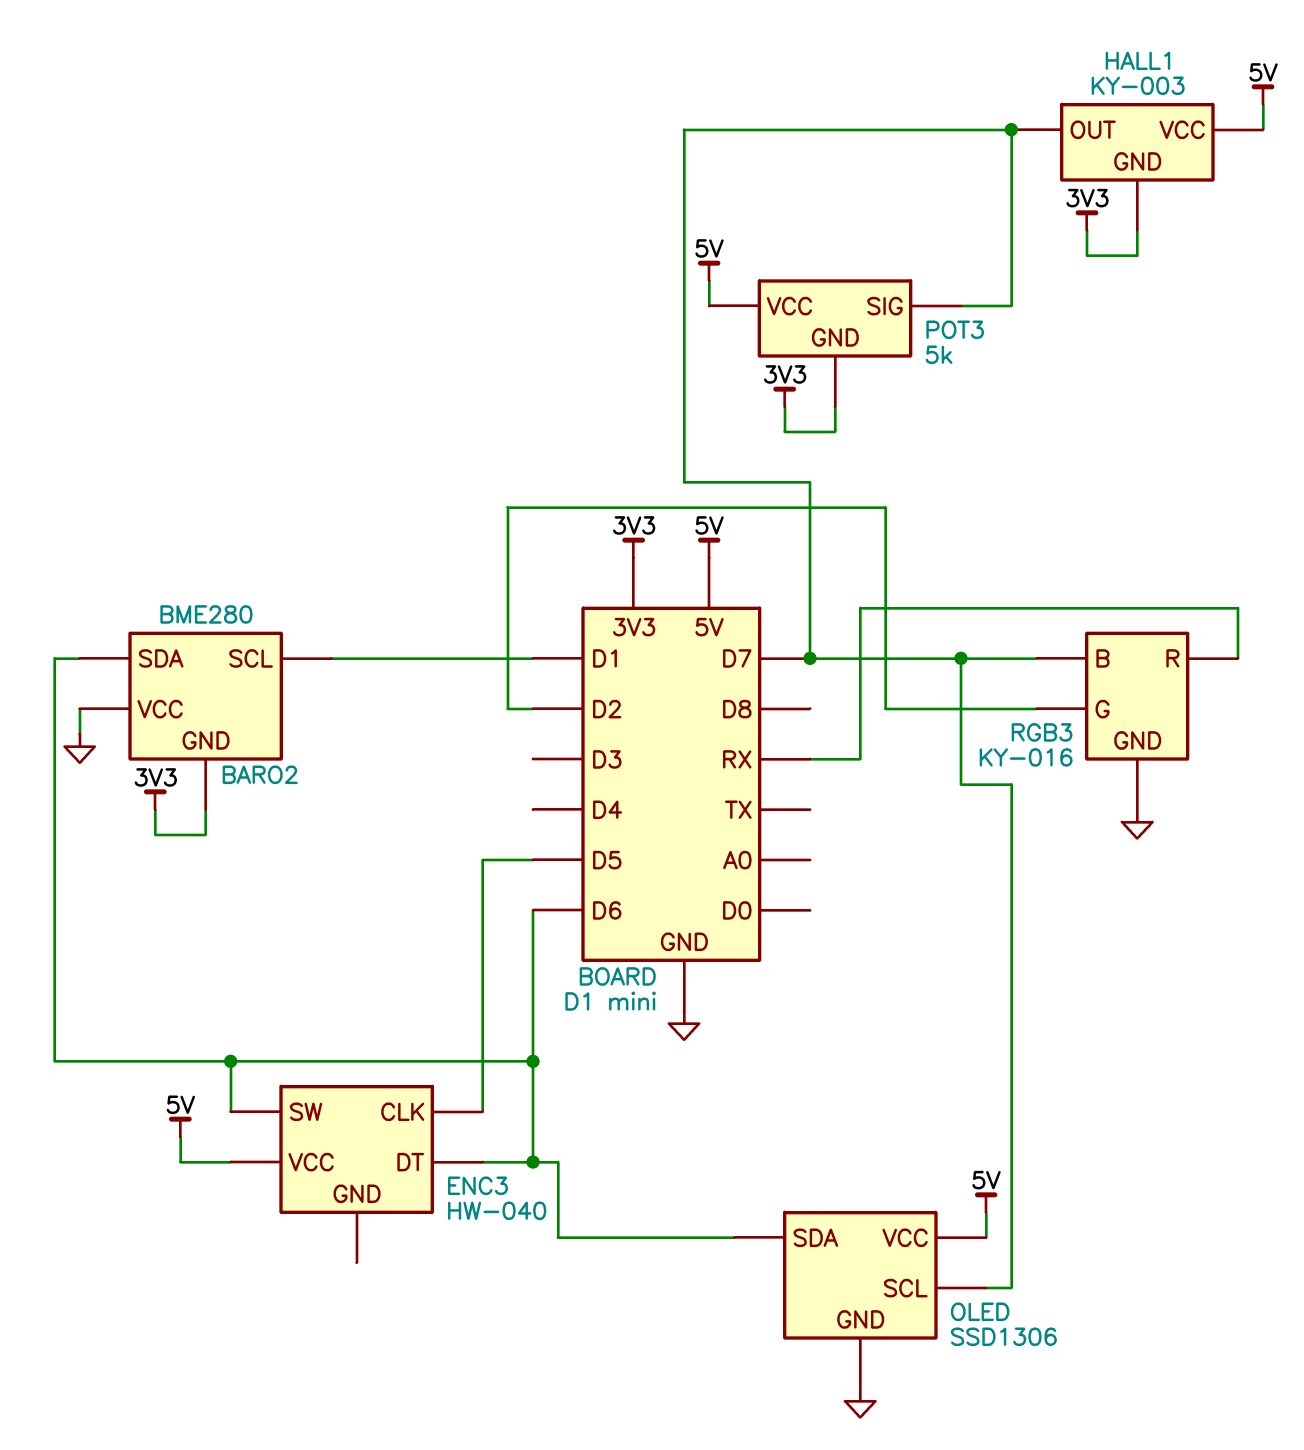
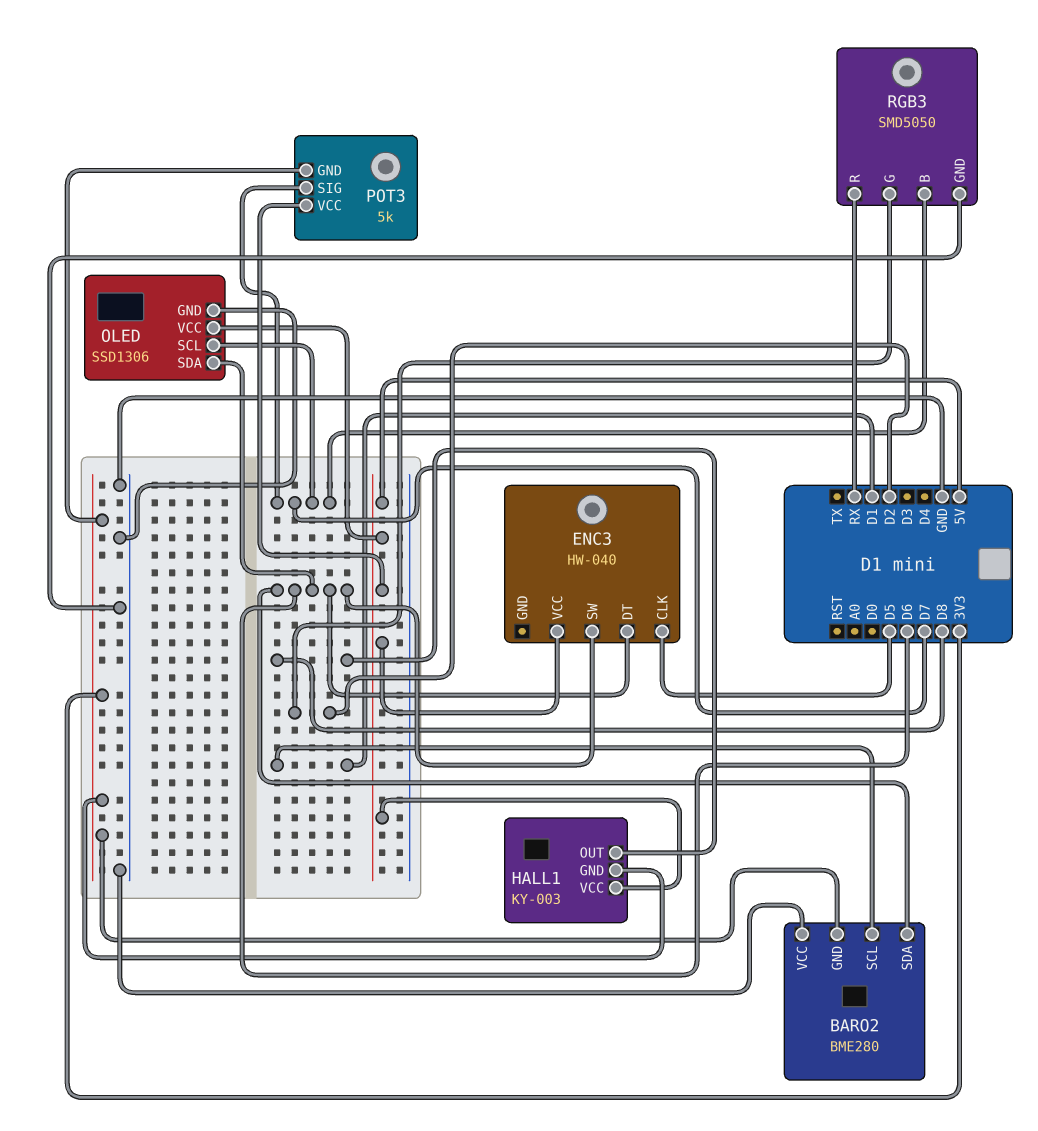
HALL1 pin OUT: D7 -> D8
RGB3: KY-016 -> SMD5050

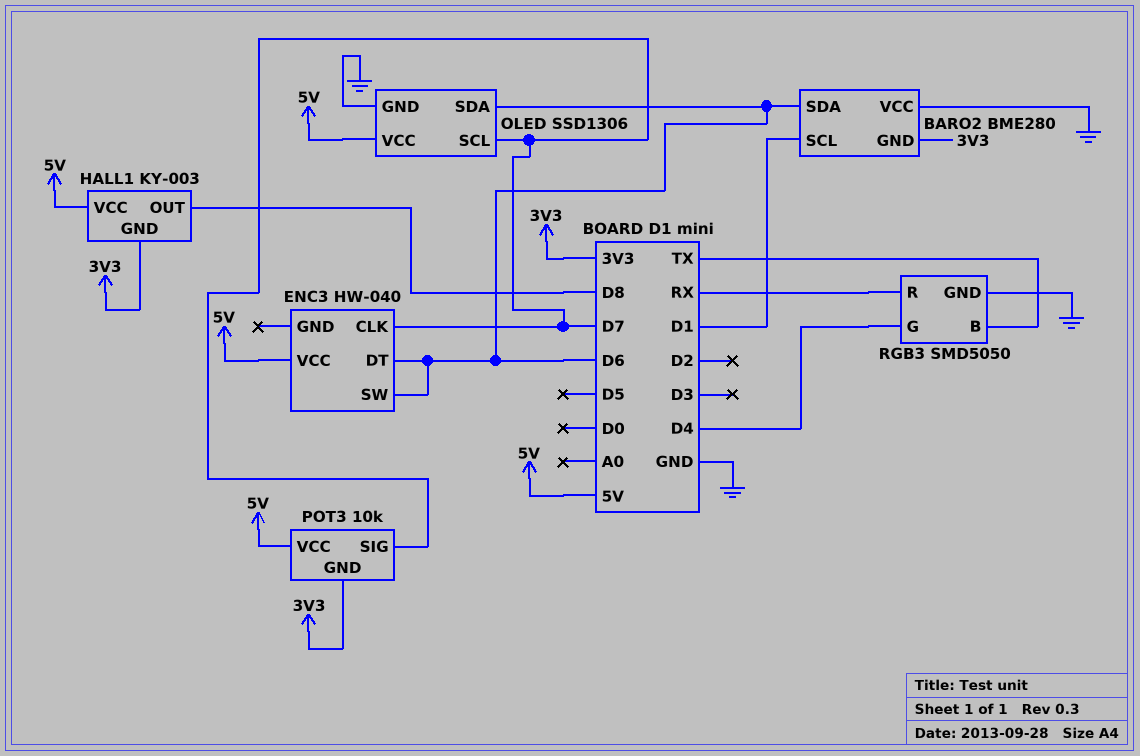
ENC3 pin CLK: D5 -> D7
POT3: 5k -> 10k
RGB3 pin B: D7 -> TX
RGB3 pin G: D2 -> D4

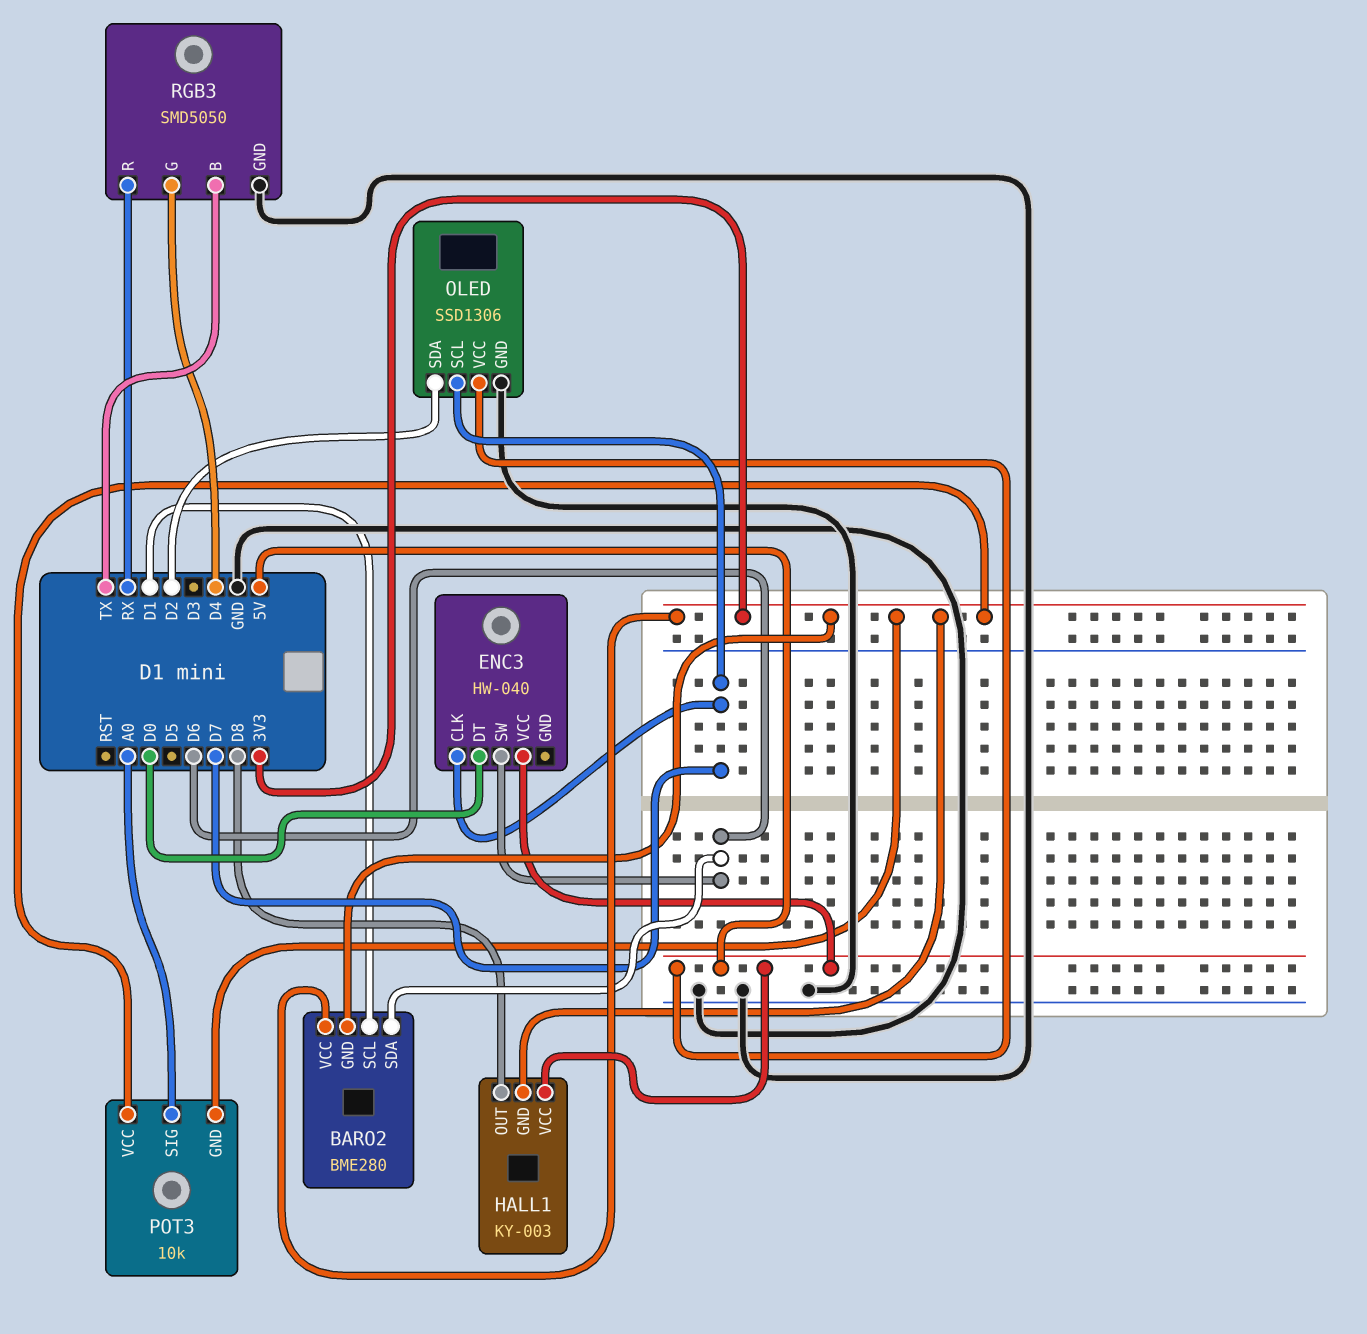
BARO2 pin VCC: GND -> 3V3
ENC3 pin DT: D6 -> D0
OLED pin SDA: D6 -> D2
POT3 pin SIG: D7 -> A0
POT3 pin VCC: 5V -> 3V3

